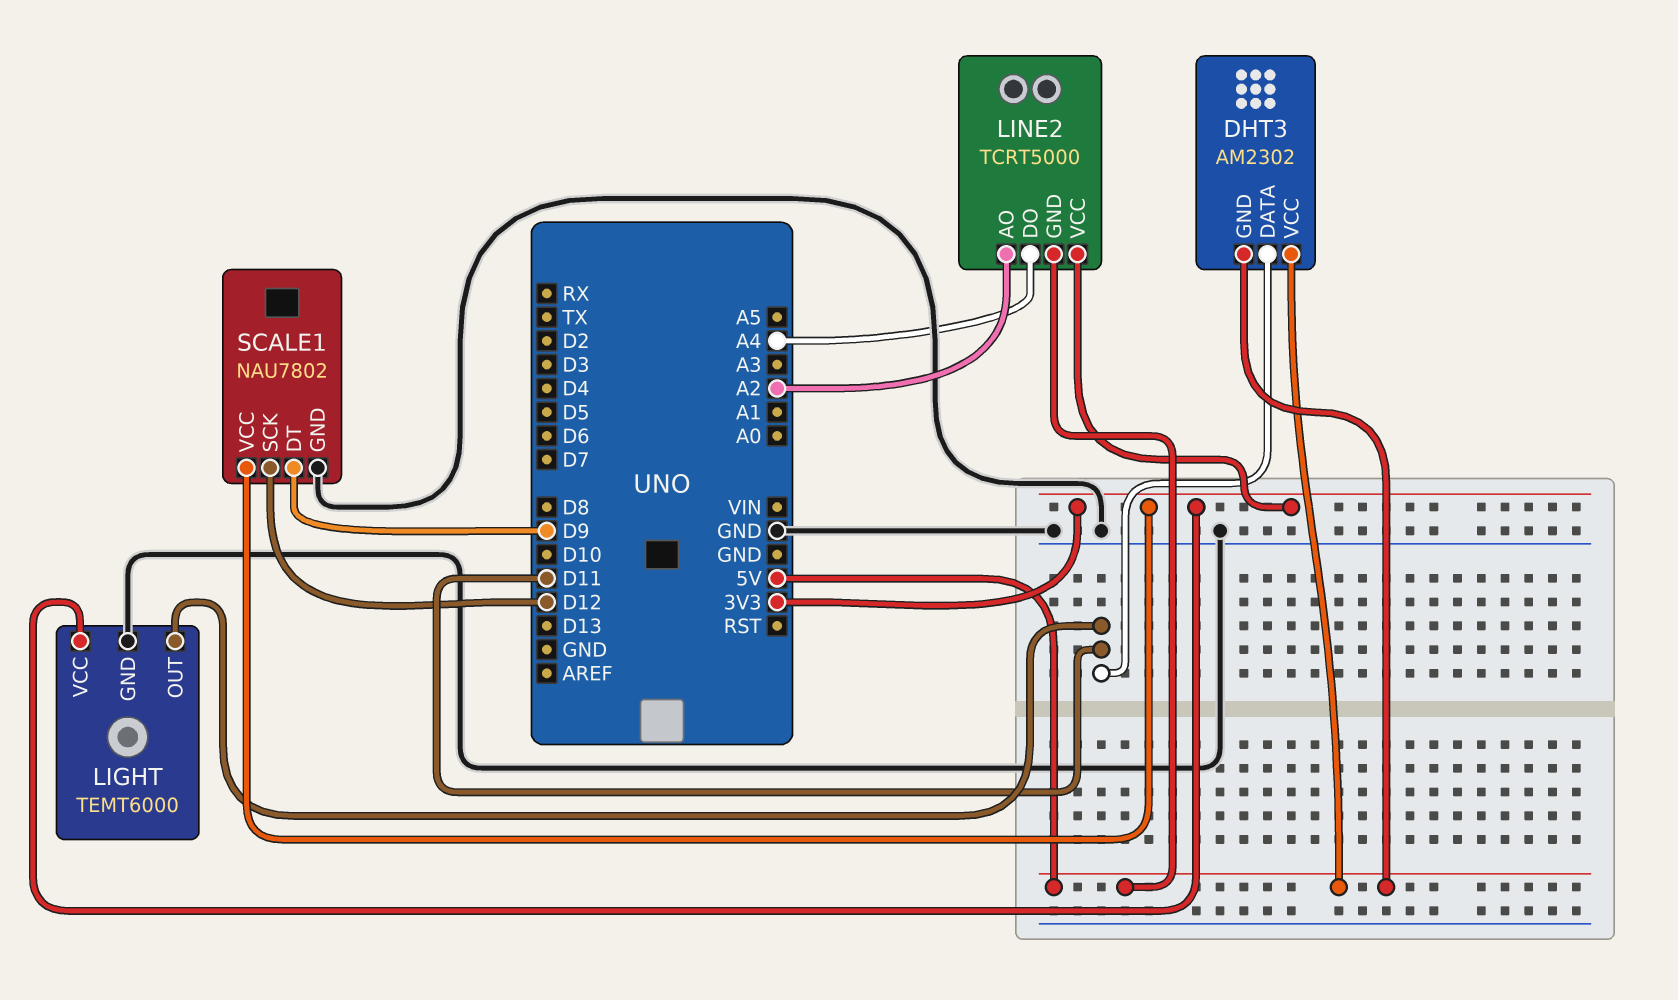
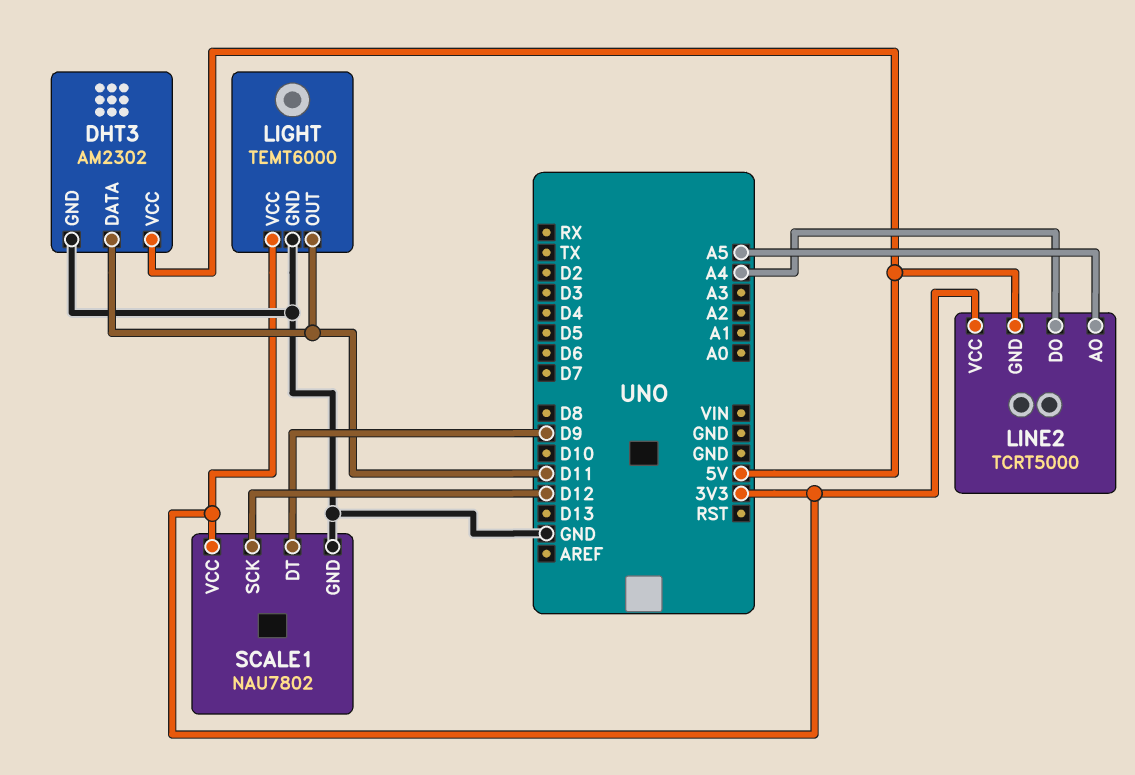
DHT3 pin GND: 5V -> GND
LINE2 pin AO: A2 -> A5

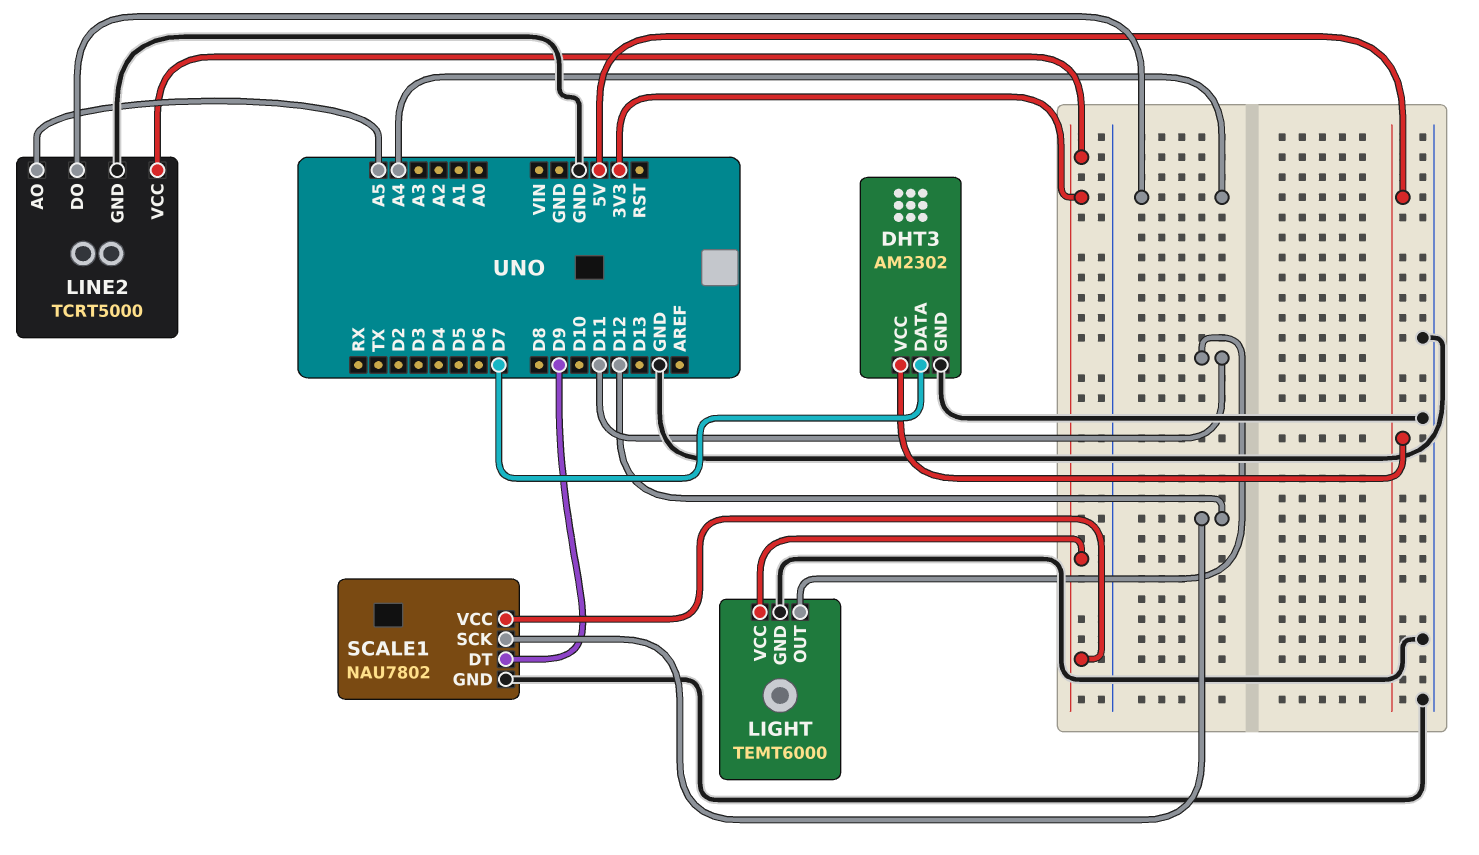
DHT3 pin DATA: D11 -> D7
LINE2 pin GND: 5V -> GND

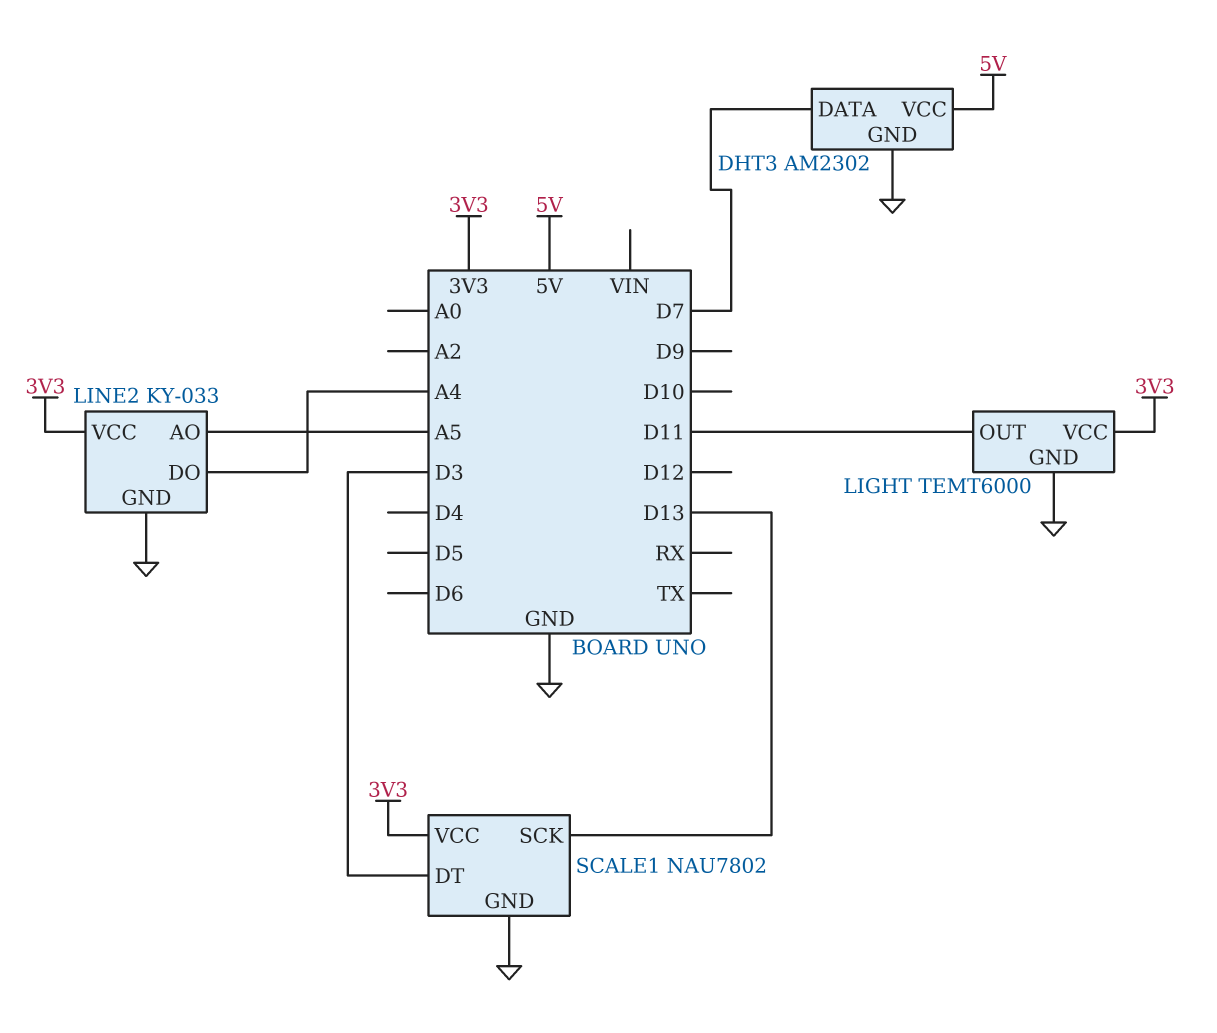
LINE2: TCRT5000 -> KY-033
SCALE1 pin DT: D9 -> D3
SCALE1 pin SCK: D12 -> D13

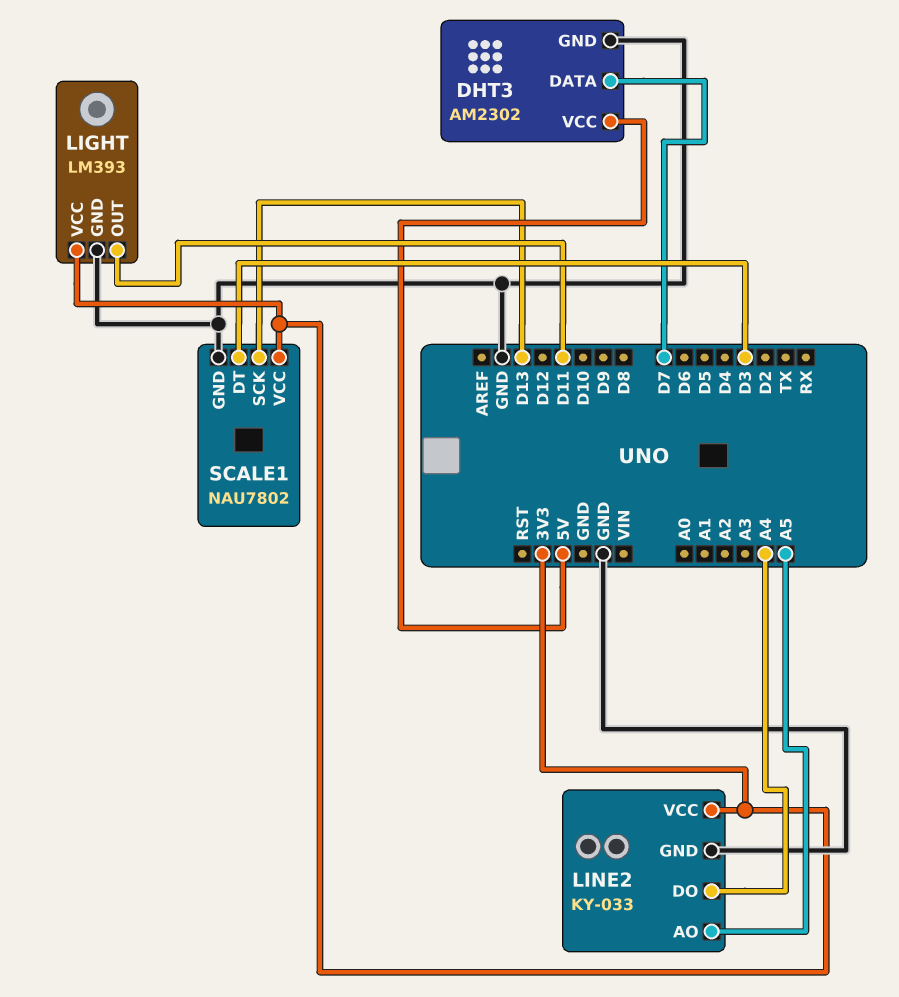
LIGHT: TEMT6000 -> LM393

